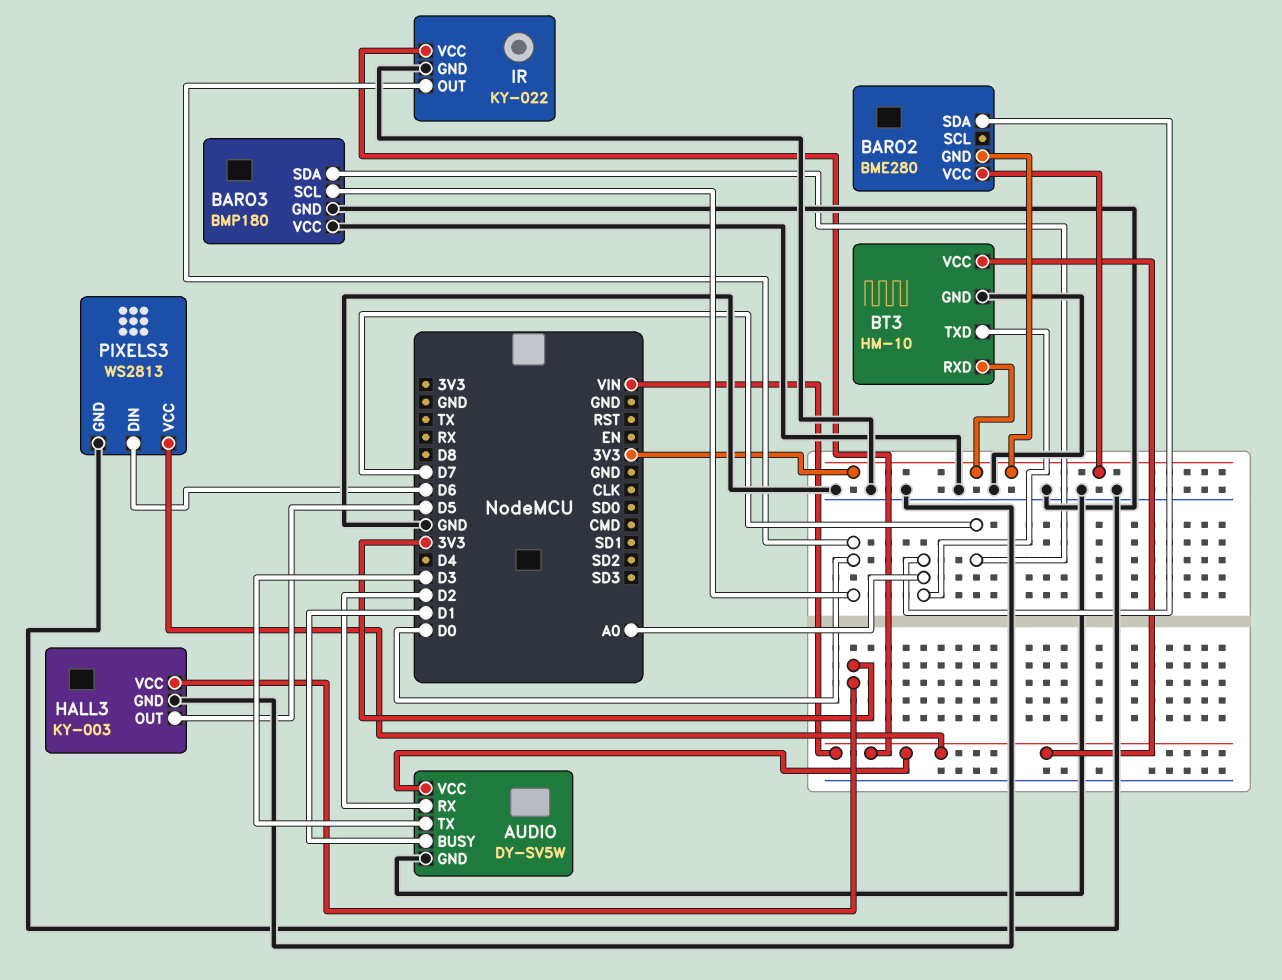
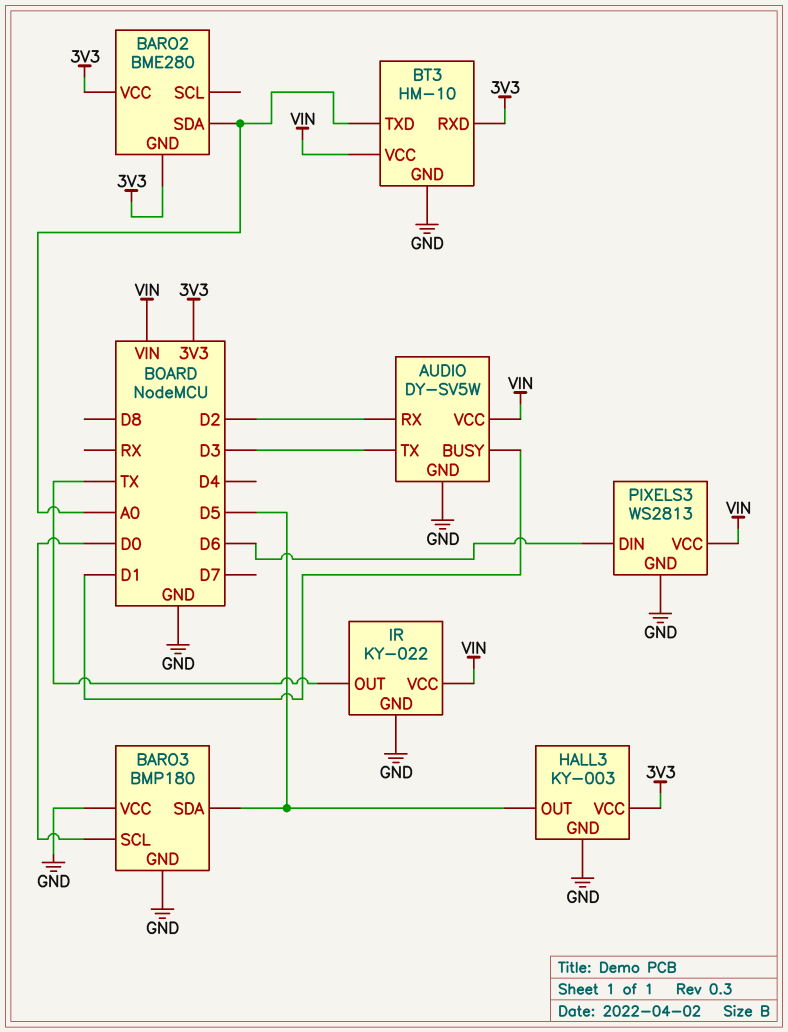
BARO3 pin SDA: D7 -> D5
IR pin OUT: D0 -> TX

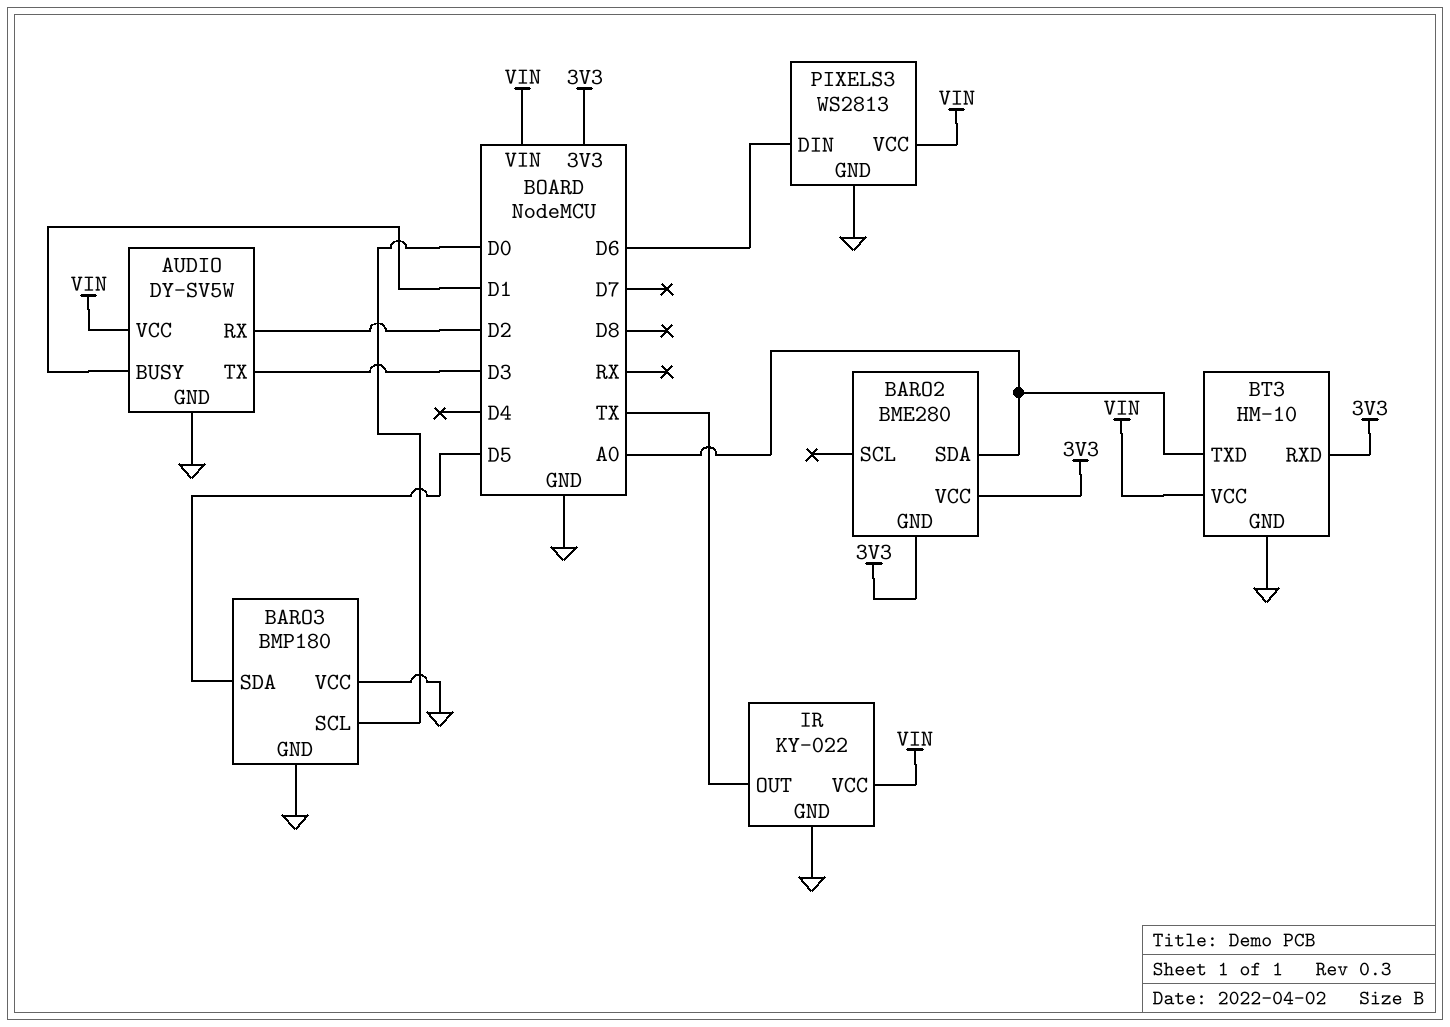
HALL3: KY-003 -> none
HALL3 pin GND: GND -> none
HALL3 pin OUT: D5 -> none
HALL3 pin VCC: 3V3 -> none

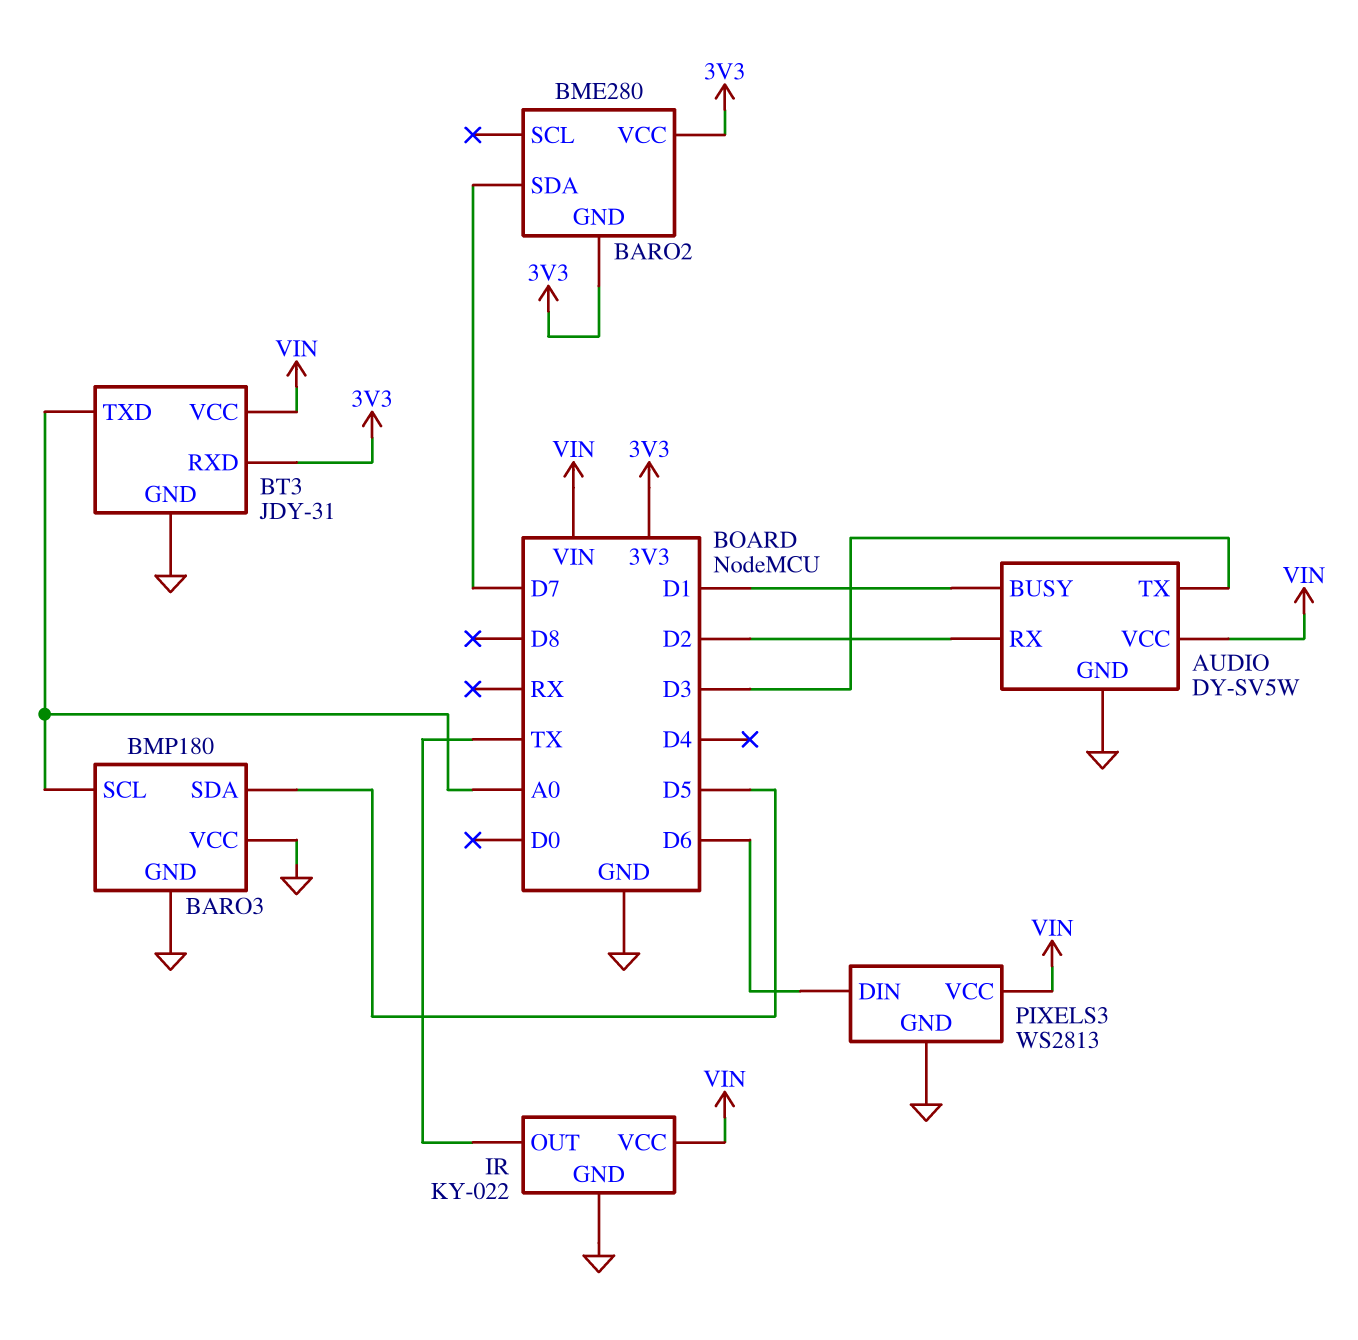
BARO2 pin SDA: A0 -> D7
BARO3 pin SCL: D0 -> A0
BT3: HM-10 -> JDY-31

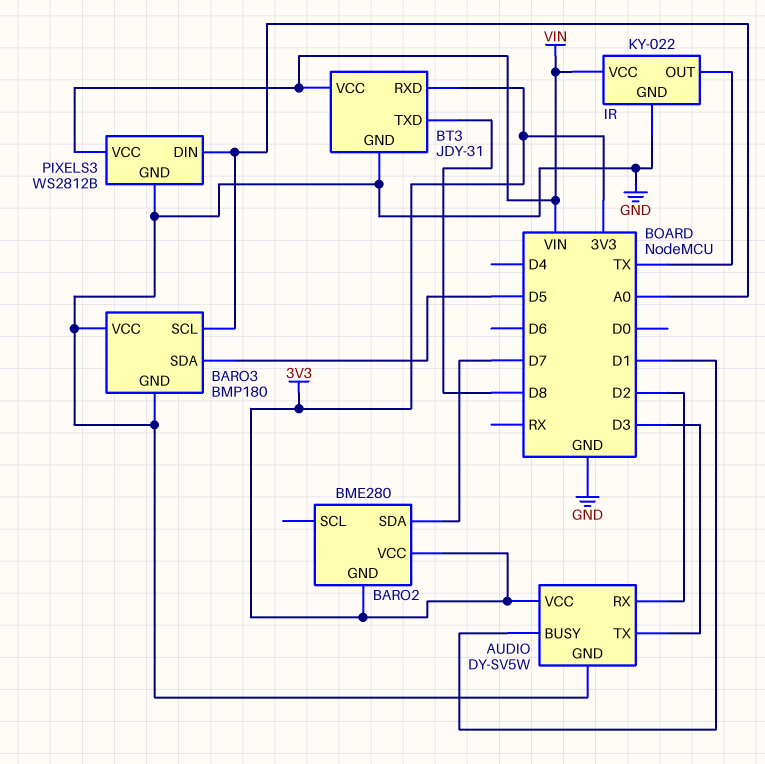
AUDIO pin VCC: VIN -> 3V3
BT3 pin TXD: A0 -> D8
PIXELS3: WS2813 -> WS2812B
PIXELS3 pin DIN: D6 -> A0

